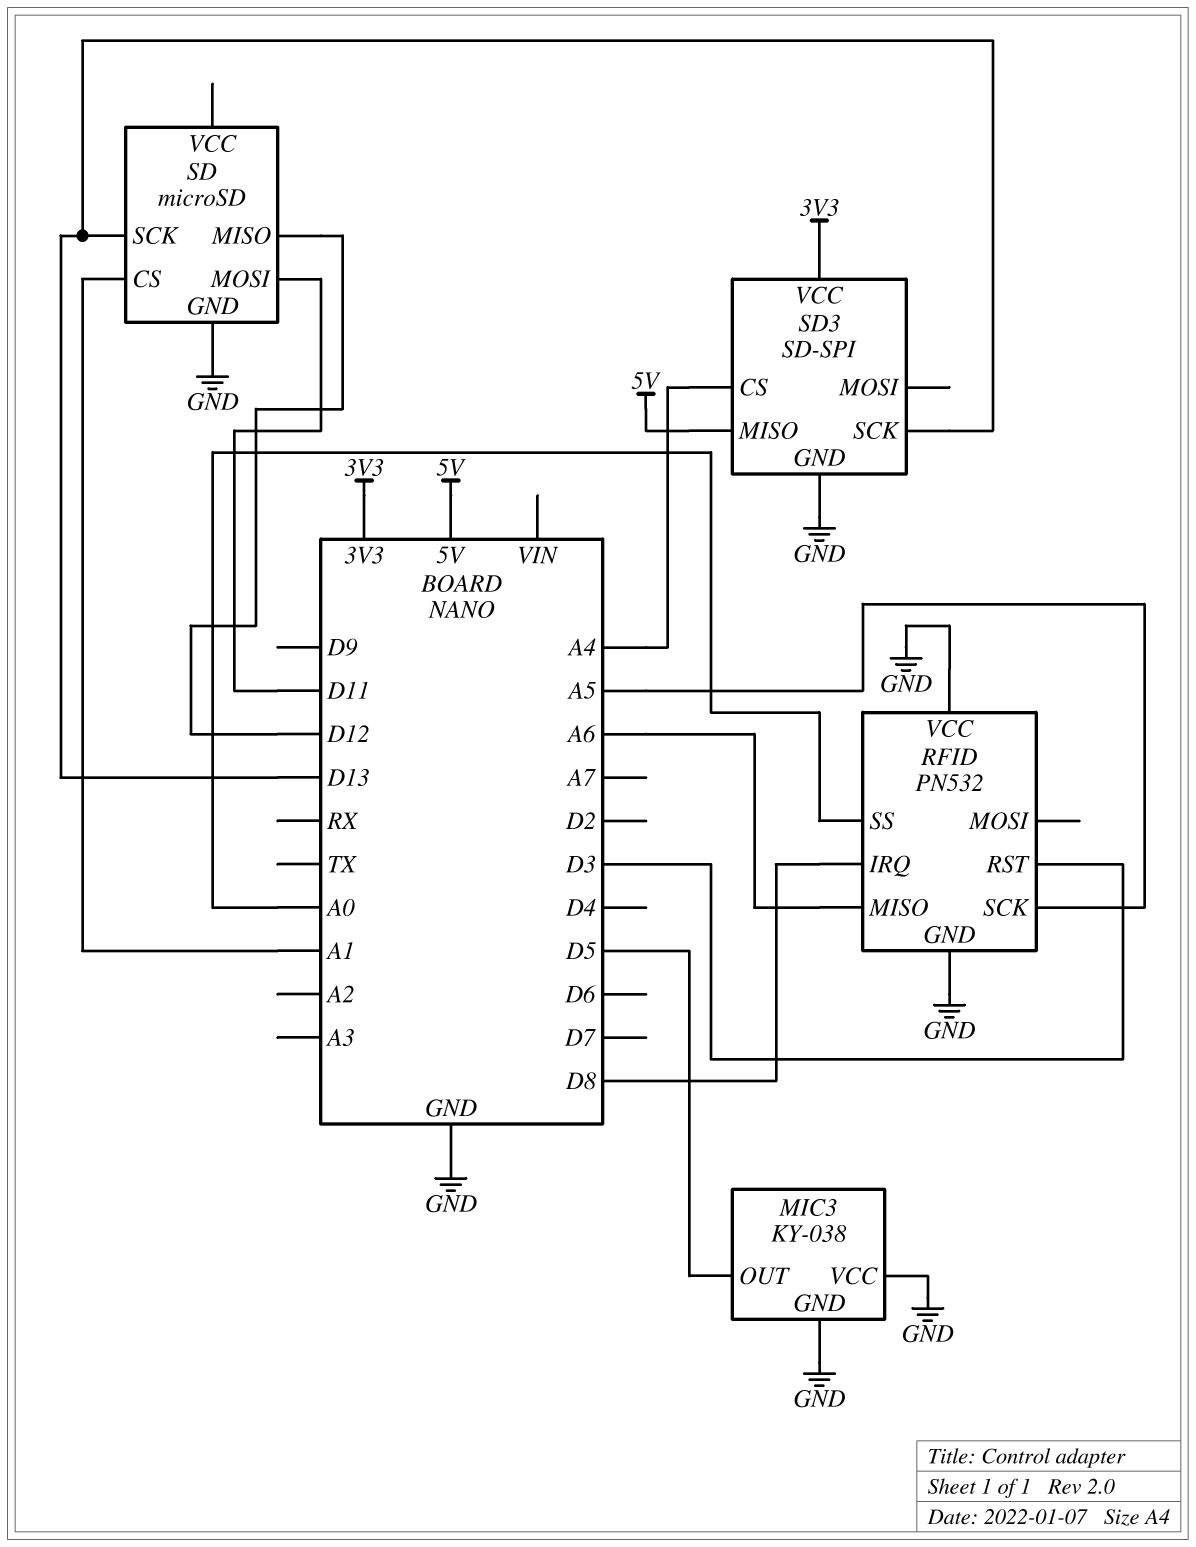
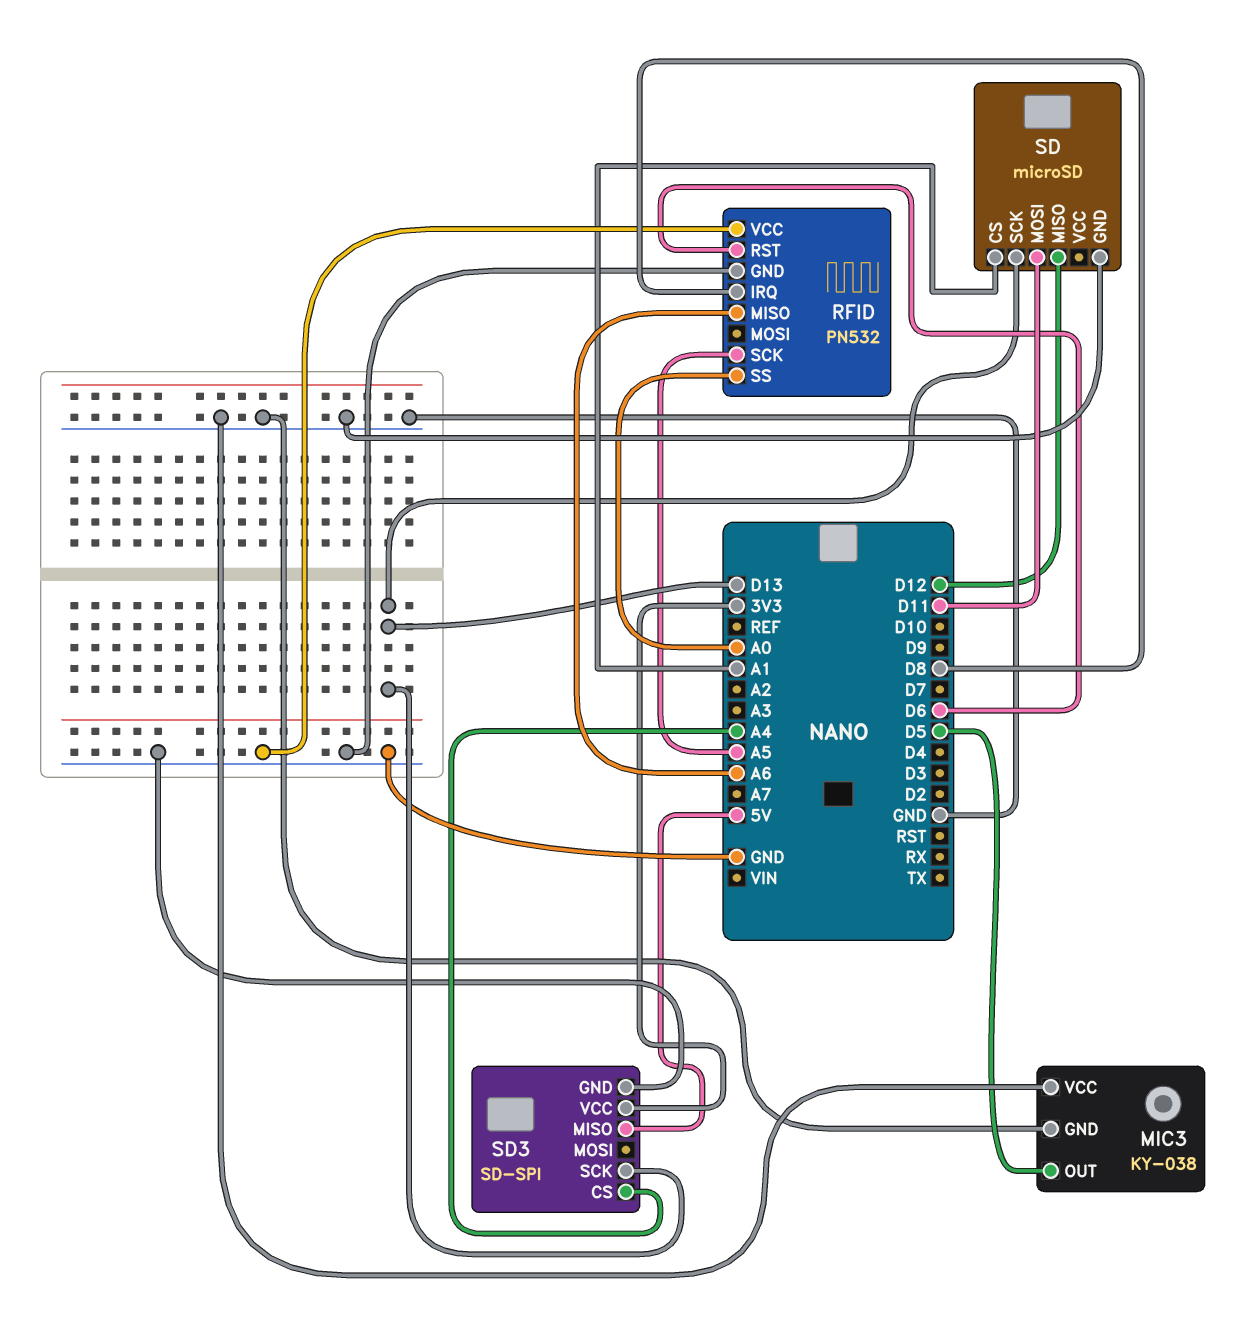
RFID pin RST: D3 -> D6

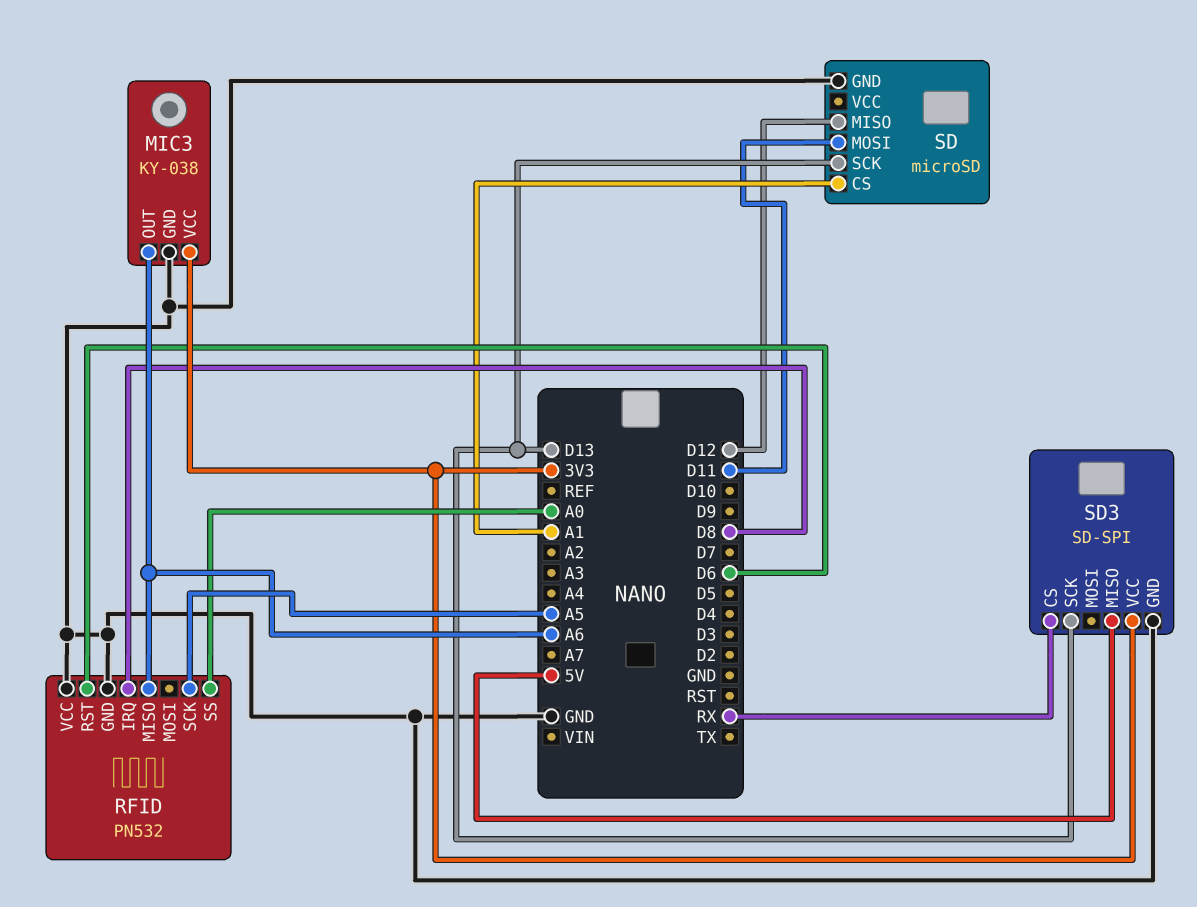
MIC3 pin OUT: D5 -> A6
MIC3 pin VCC: GND -> 3V3
SD3 pin CS: A4 -> RX

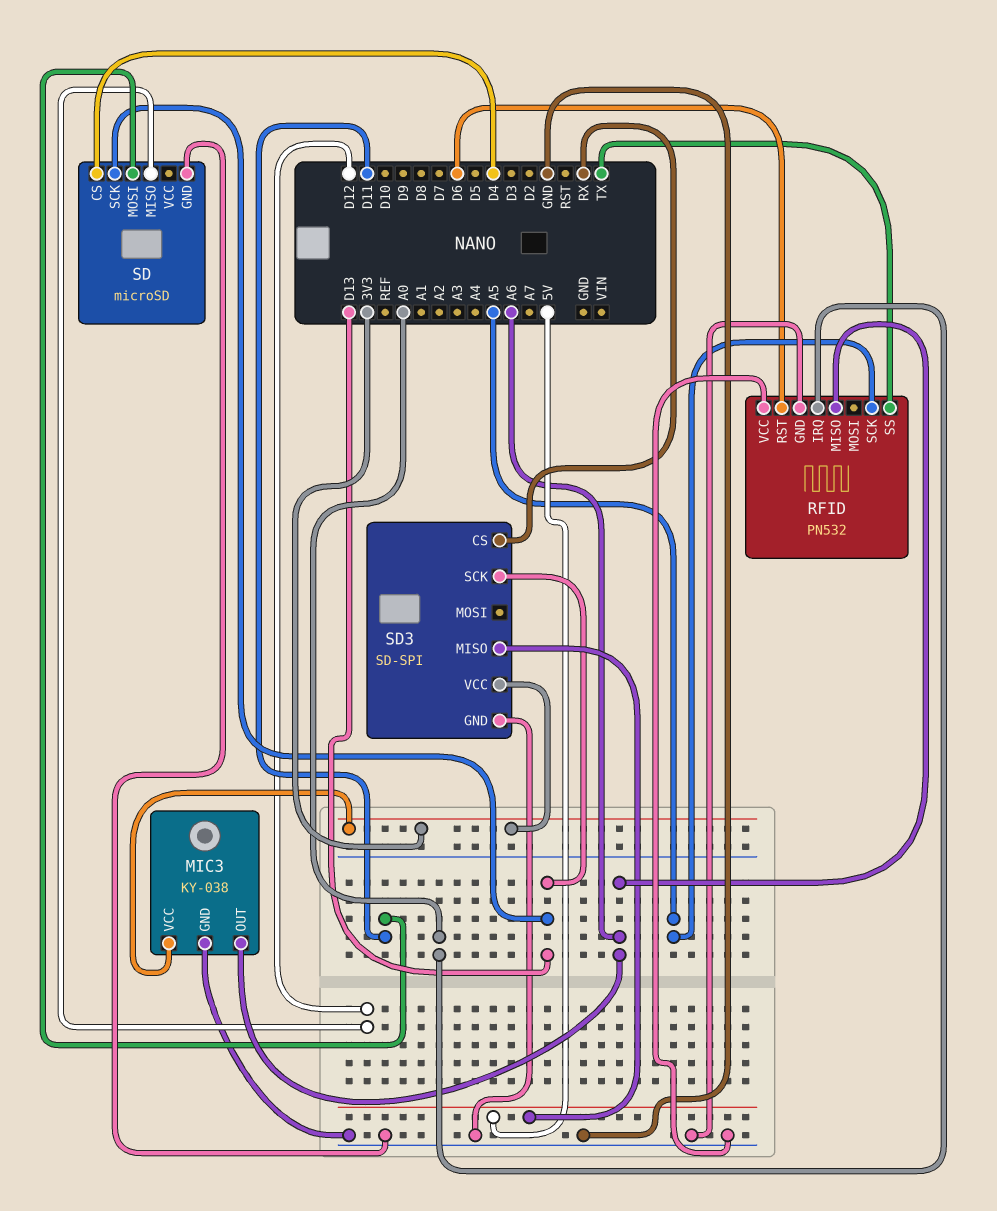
RFID pin IRQ: D8 -> A0
RFID pin SS: A0 -> TX
SD pin CS: A1 -> D4

